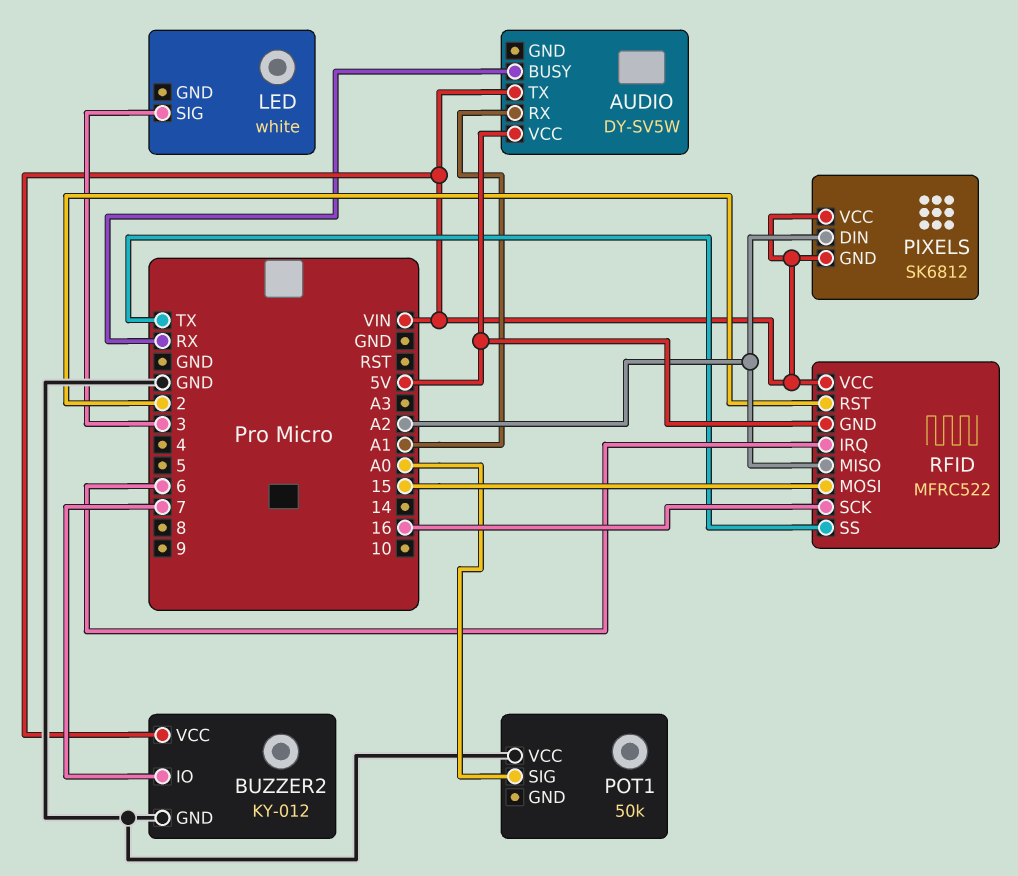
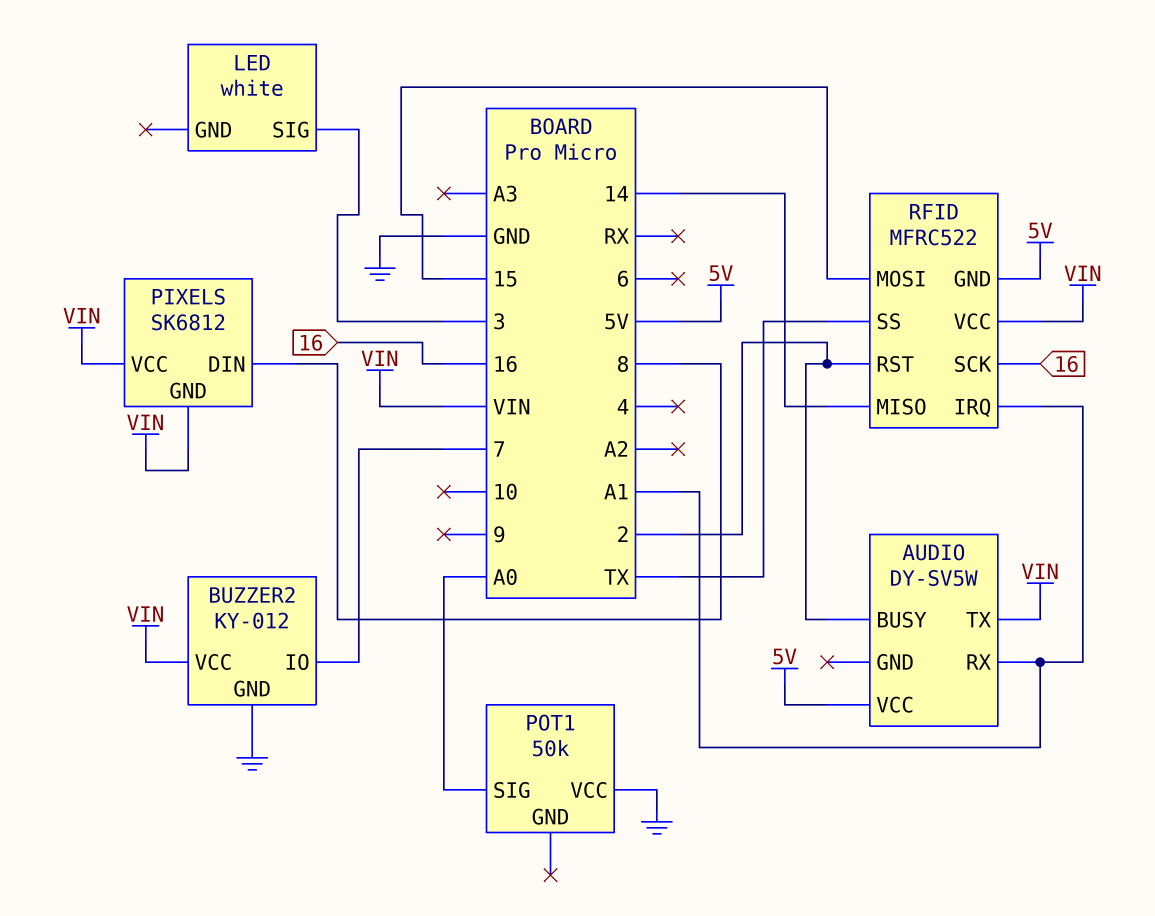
AUDIO pin BUSY: RX -> 2
PIXELS pin DIN: A2 -> 8
RFID pin IRQ: 6 -> A1
RFID pin MISO: A2 -> 14

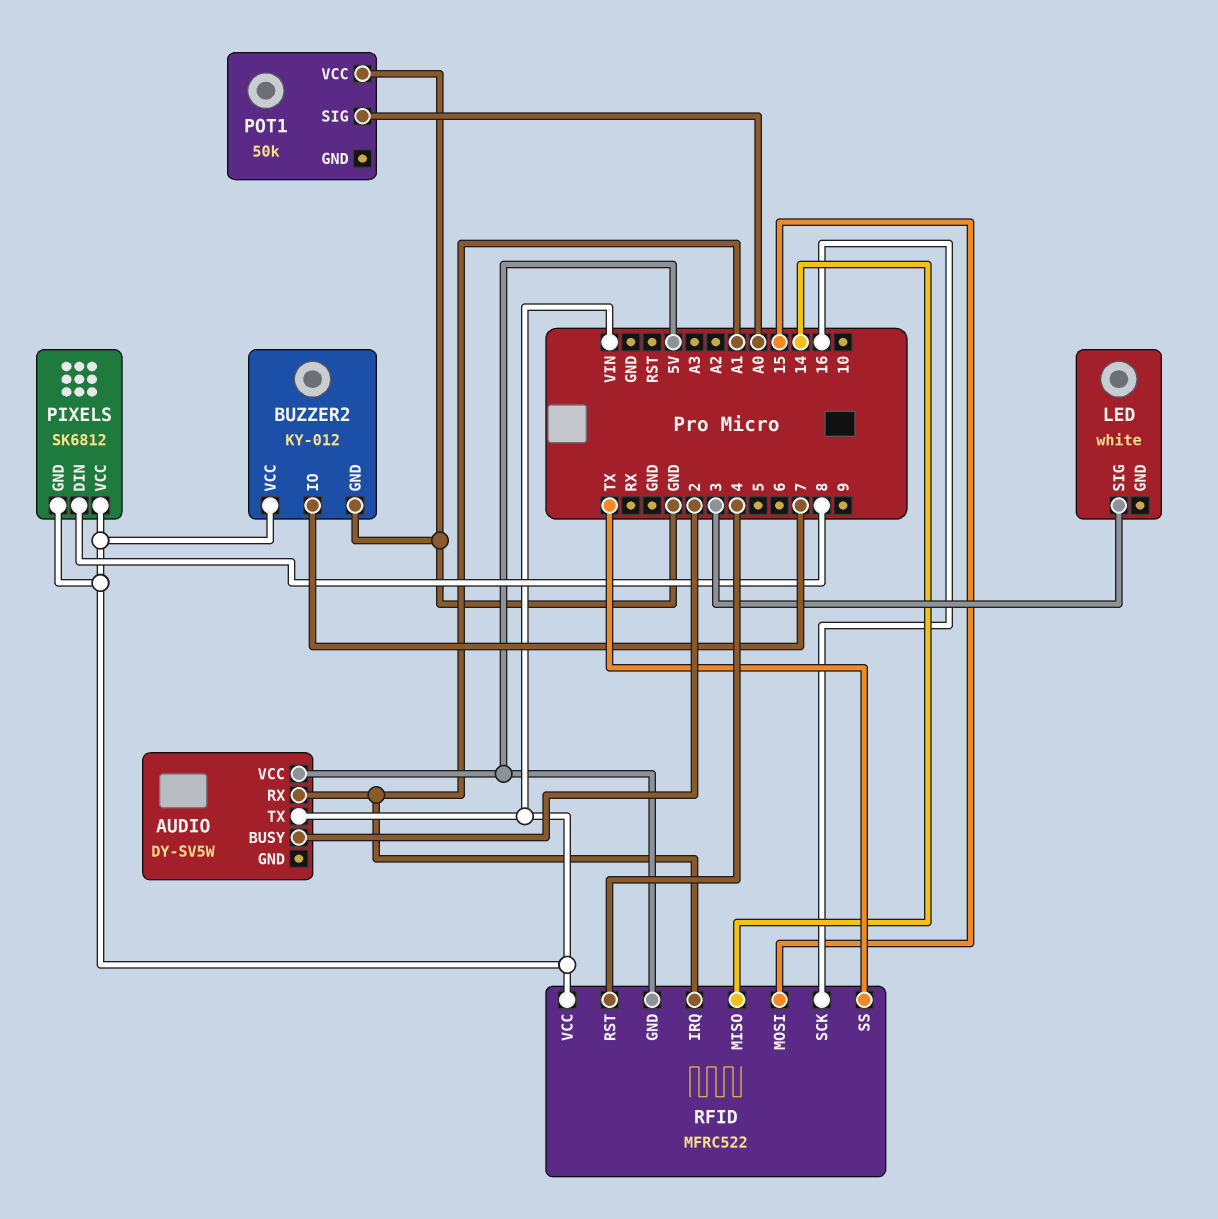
RFID pin RST: 2 -> 4

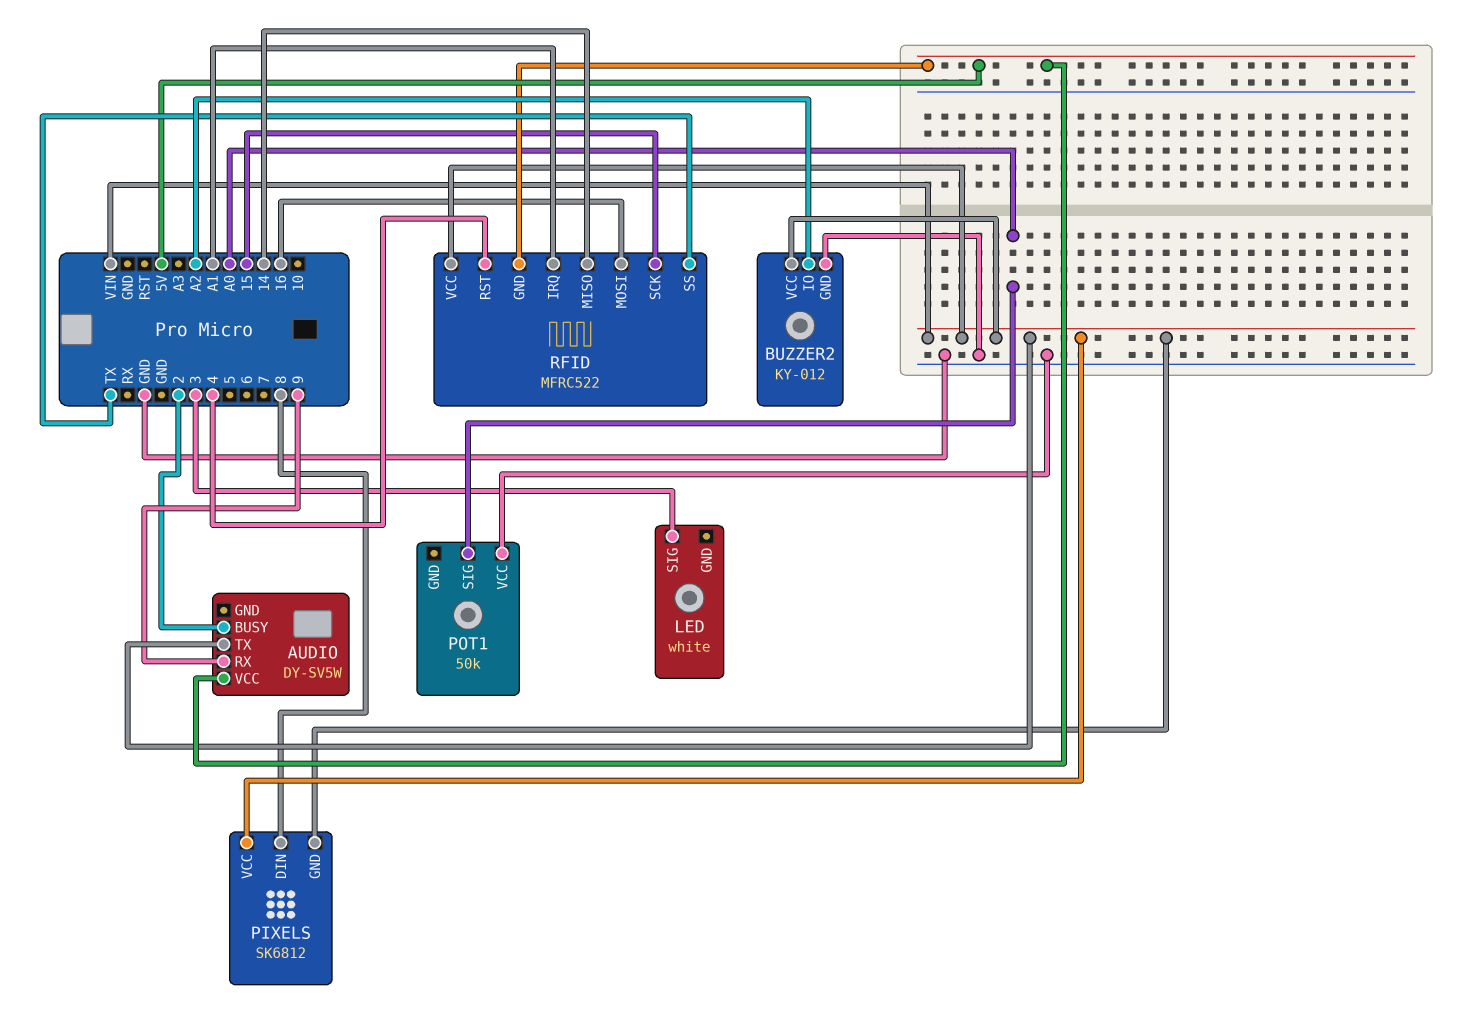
AUDIO pin RX: A1 -> 9
BUZZER2 pin IO: 7 -> A2
RFID pin MOSI: 15 -> 16
RFID pin SCK: 16 -> 15

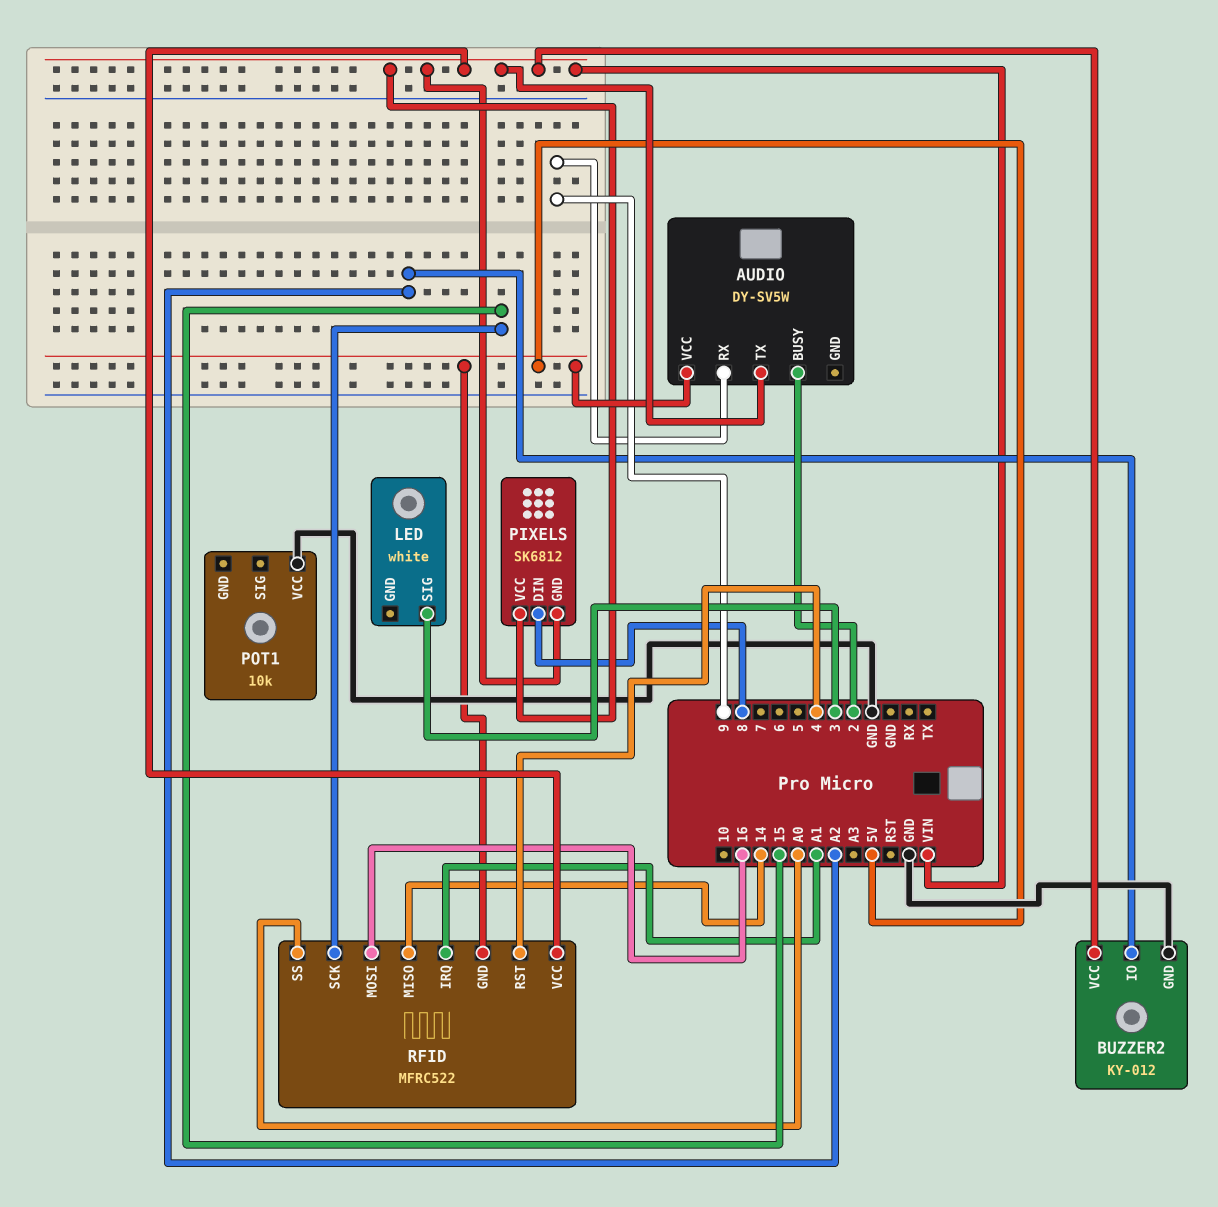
POT1: 50k -> 10k
POT1 pin SIG: A0 -> none
RFID pin SS: TX -> A0

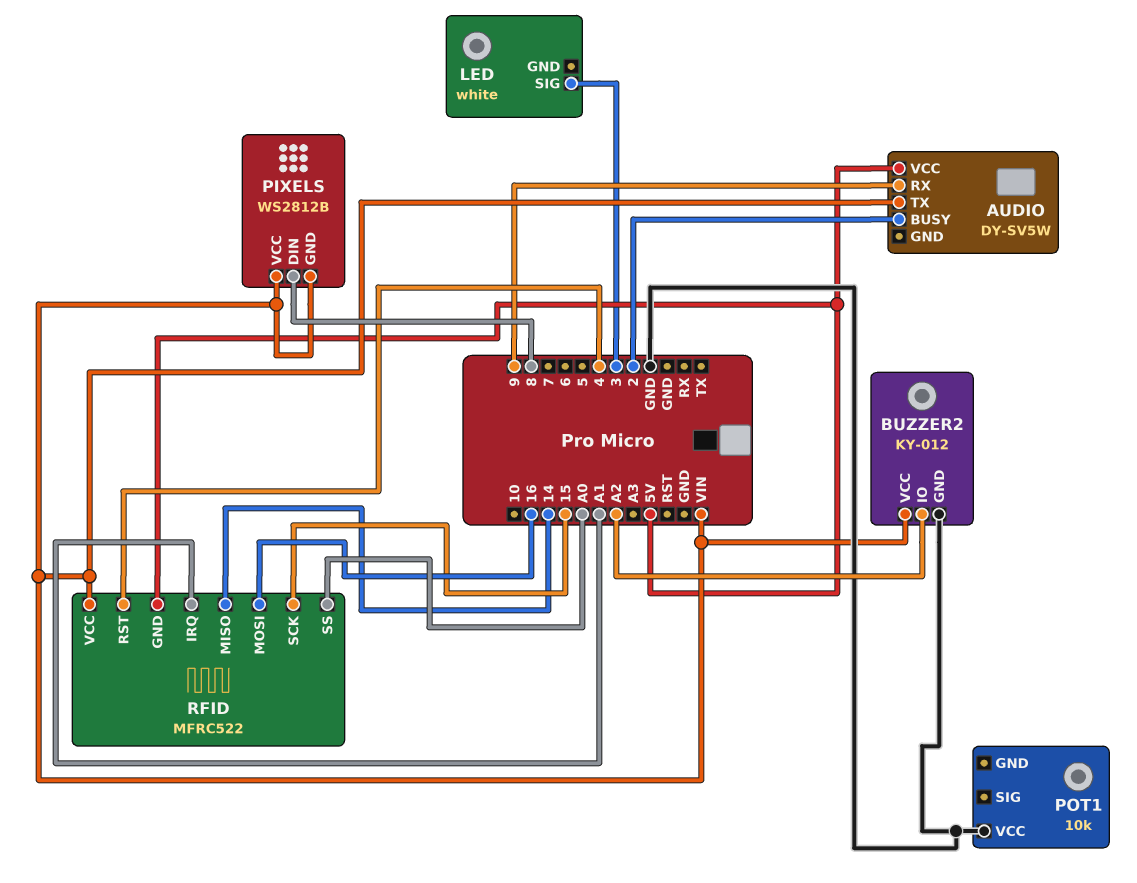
PIXELS: SK6812 -> WS2812B

